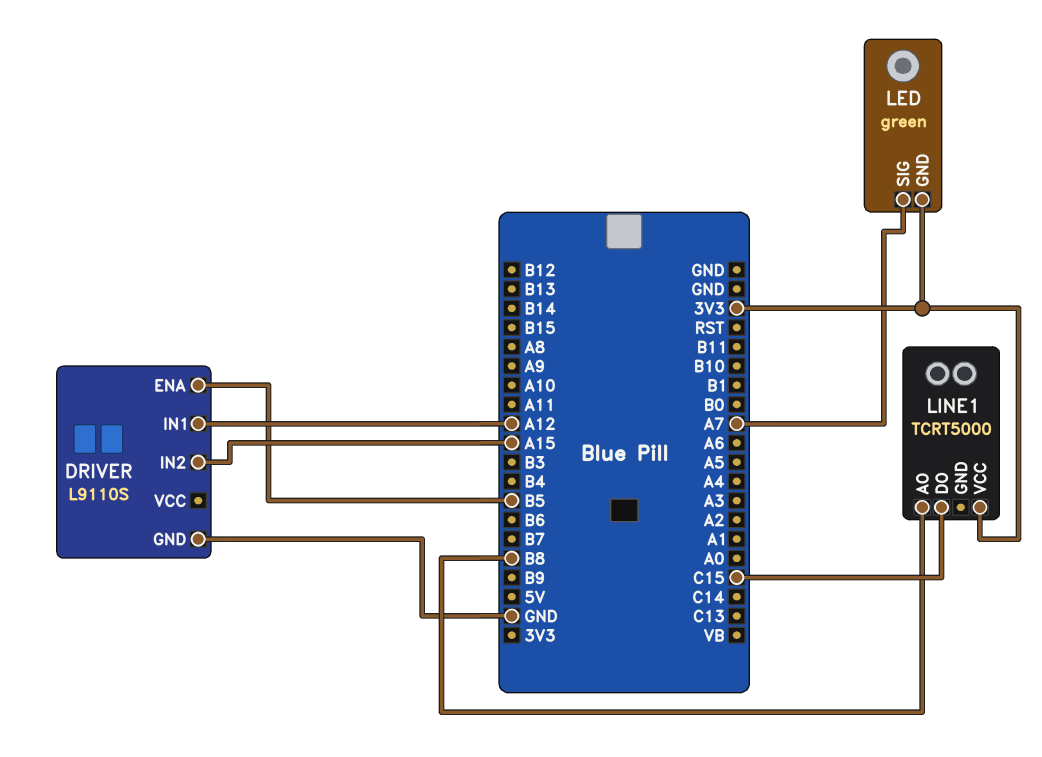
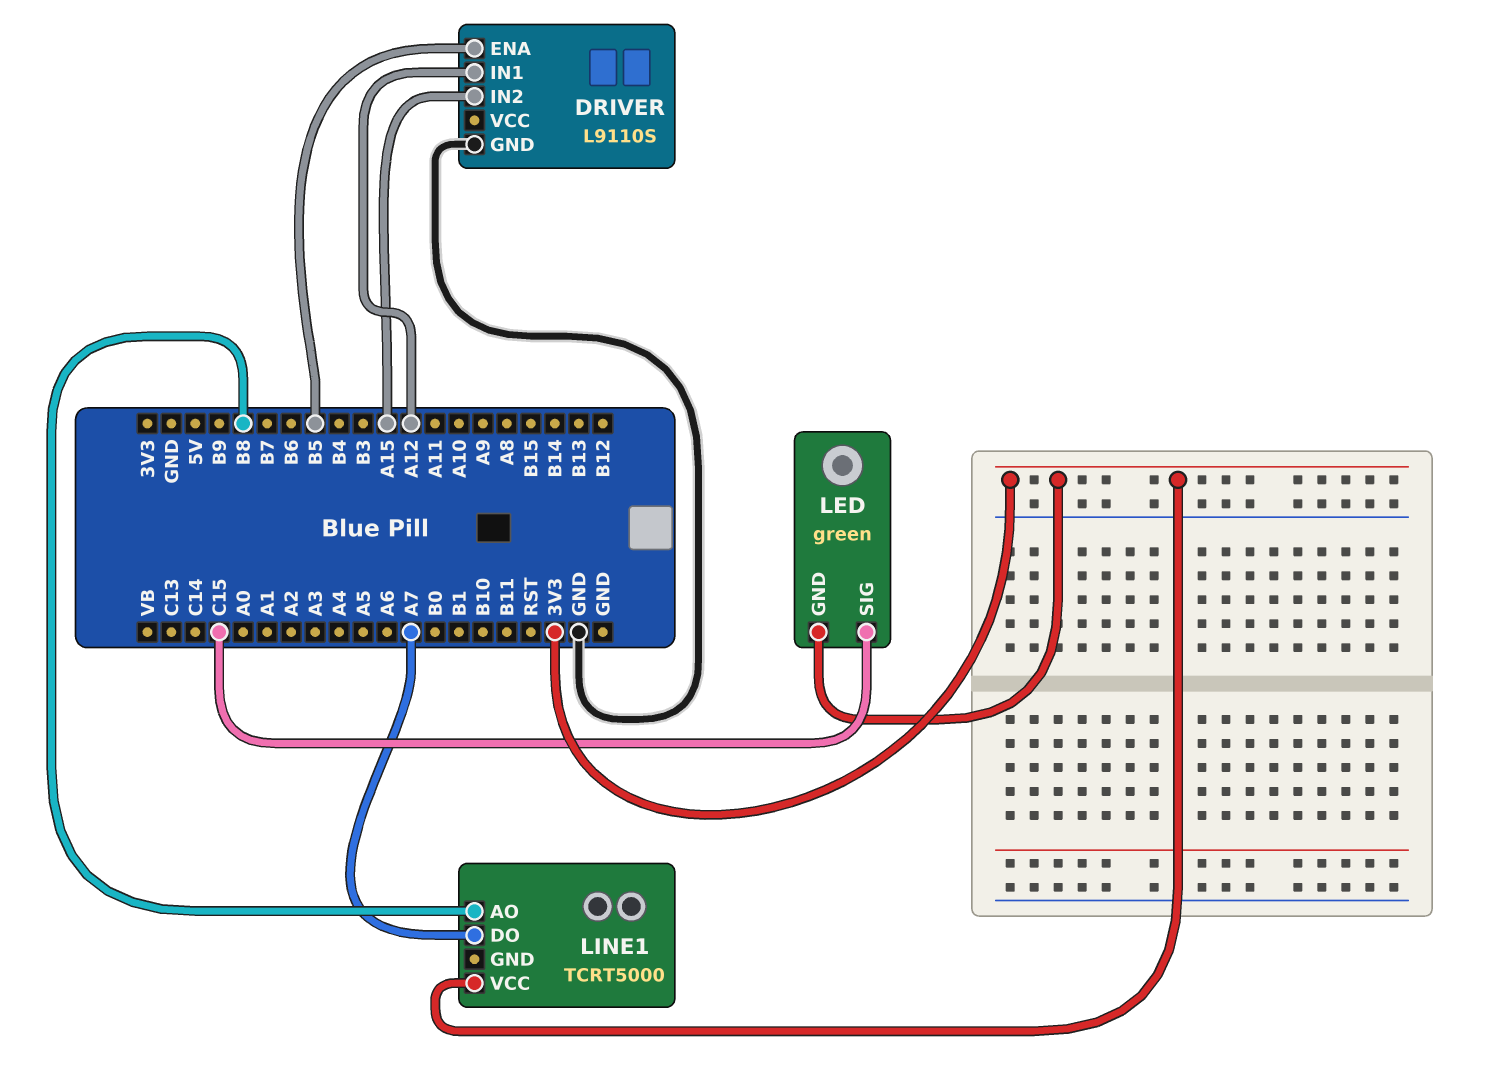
LED pin SIG: A7 -> C15
LINE1 pin DO: C15 -> A7

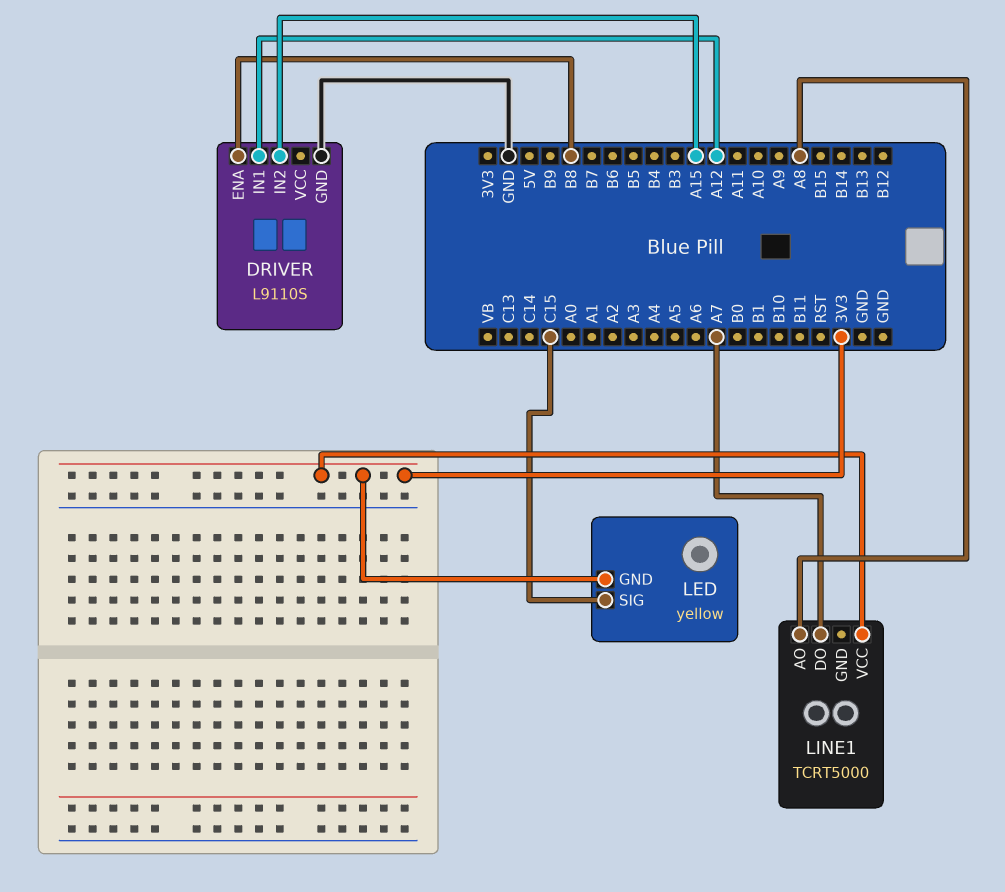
DRIVER pin ENA: B5 -> B8
LED: green -> yellow
LINE1 pin AO: B8 -> A8

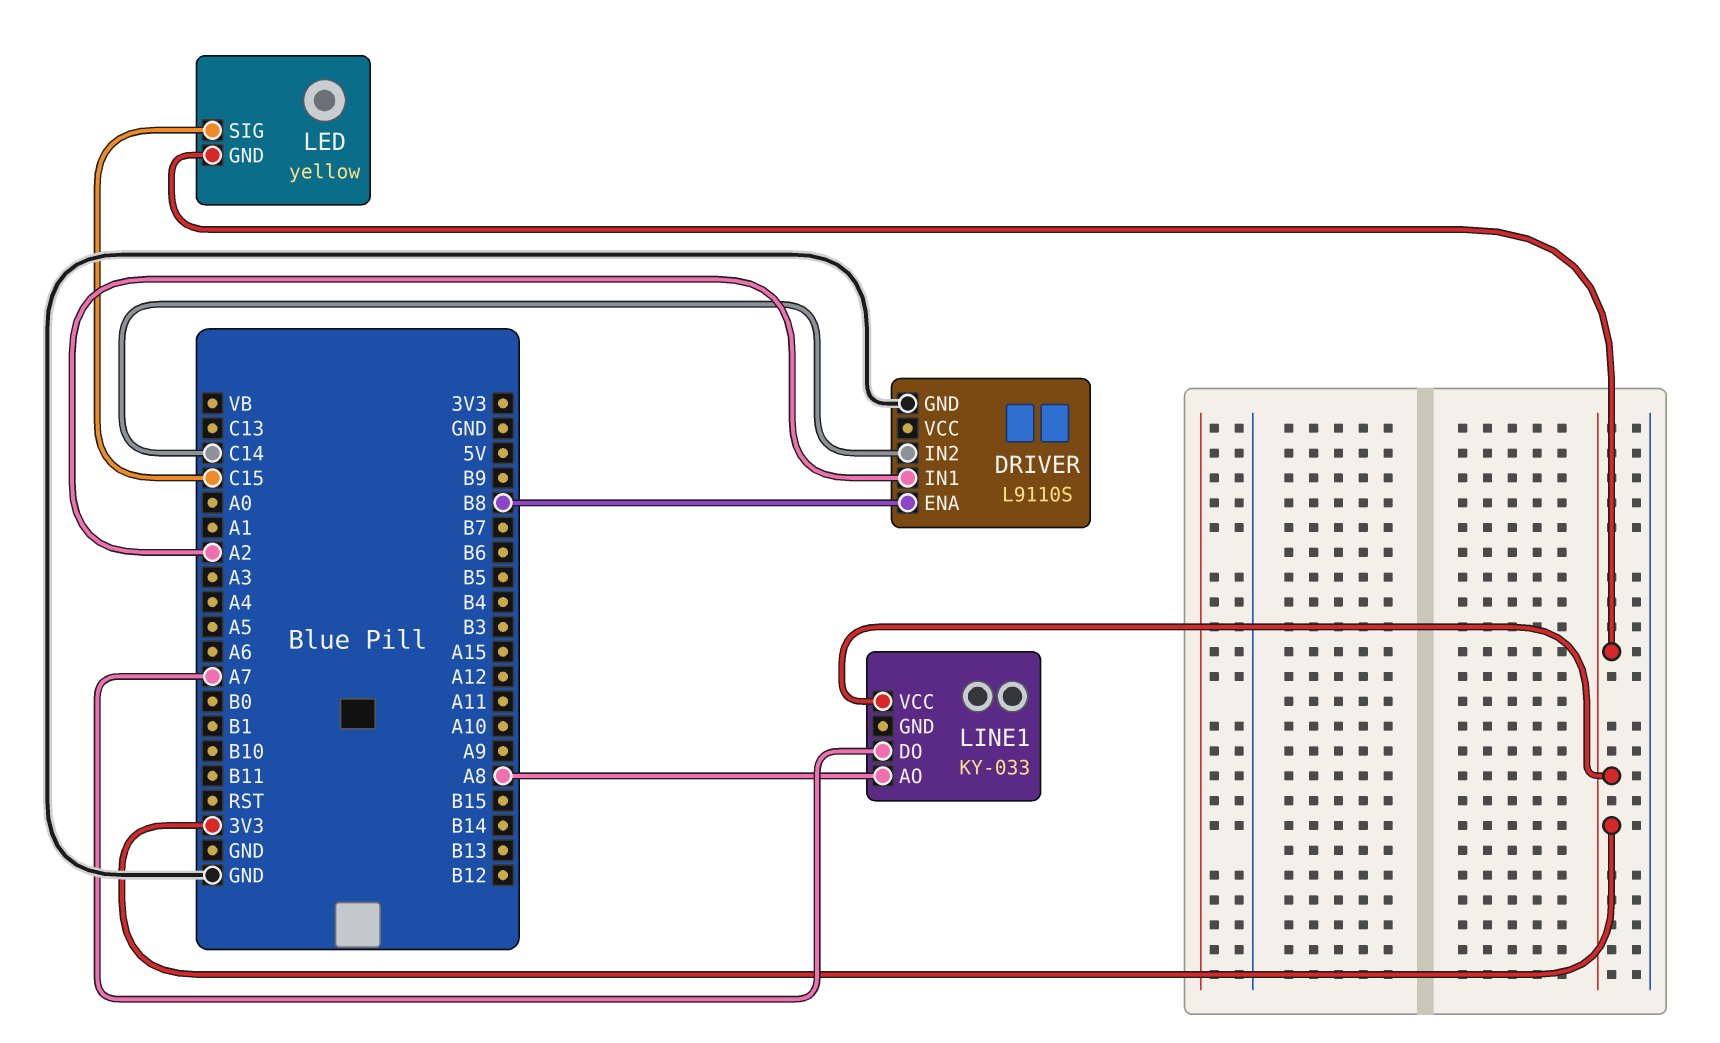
DRIVER pin IN1: A12 -> A2
DRIVER pin IN2: A15 -> C14
LINE1: TCRT5000 -> KY-033

